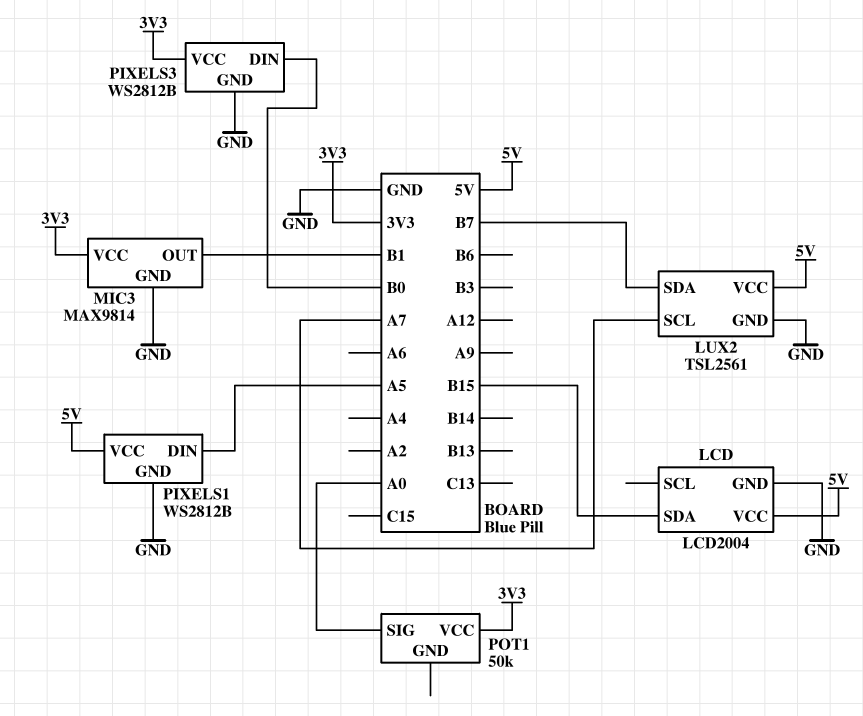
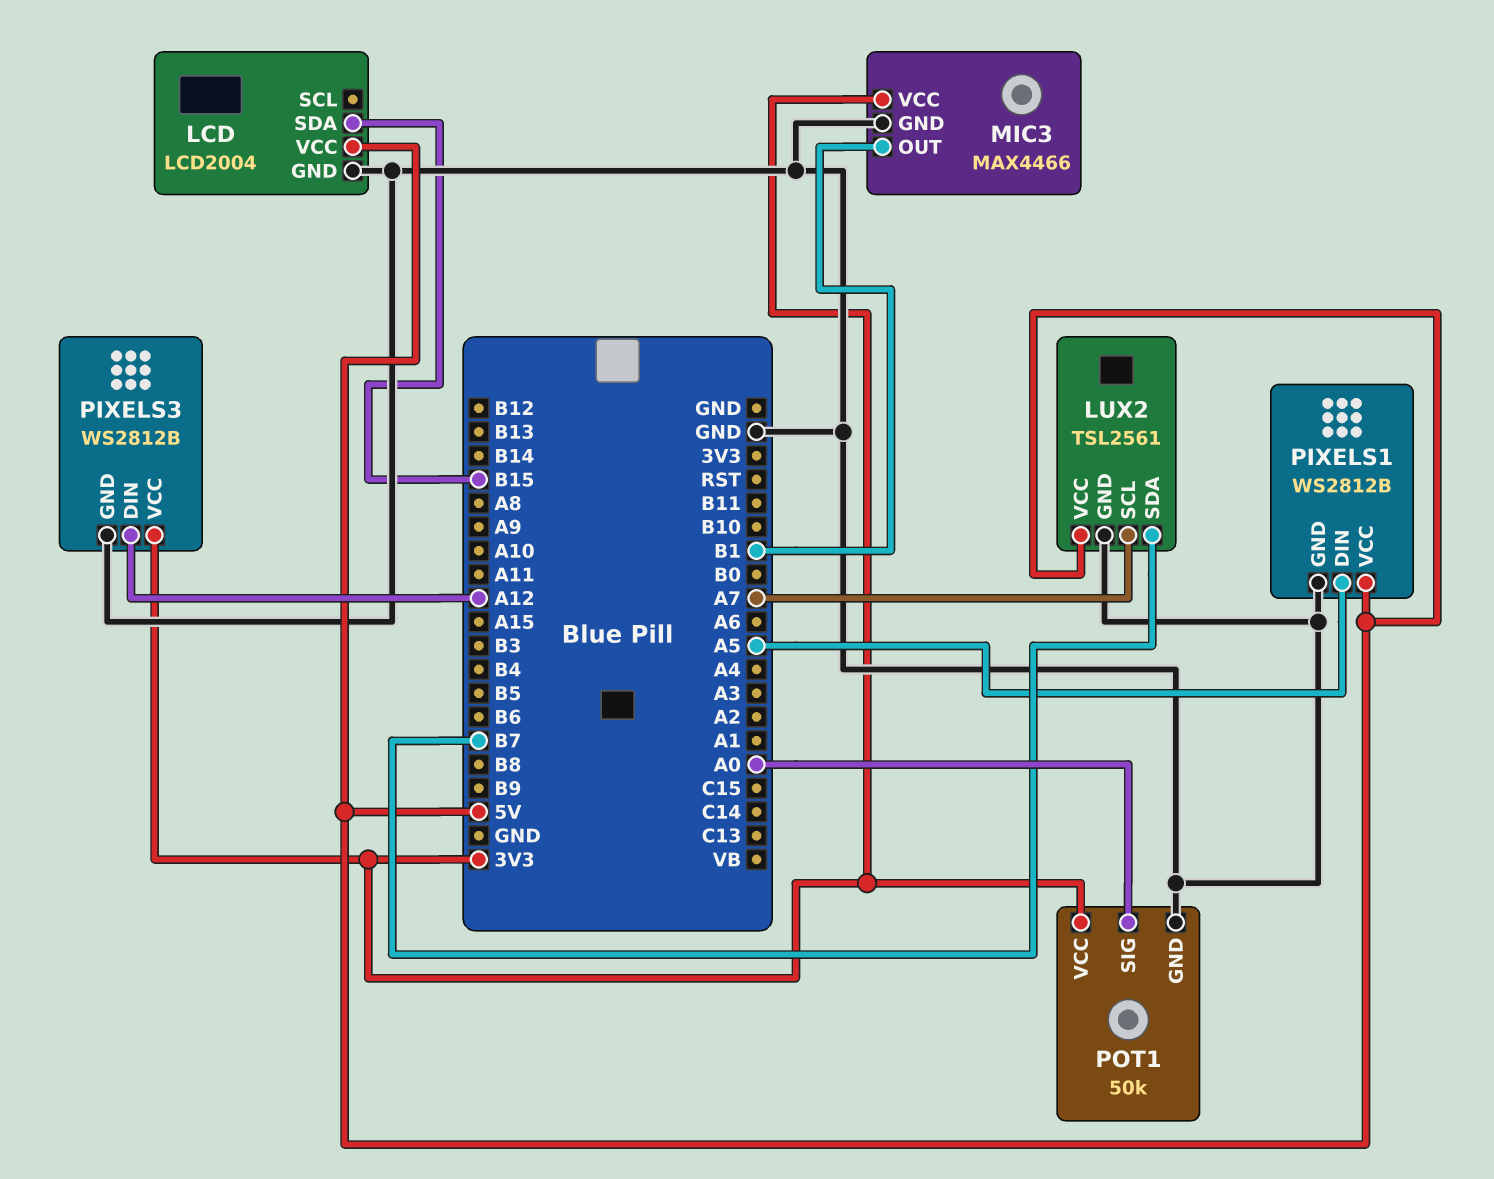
MIC3: MAX9814 -> MAX4466
PIXELS3 pin DIN: B0 -> A12
POT1 pin GND: none -> GND

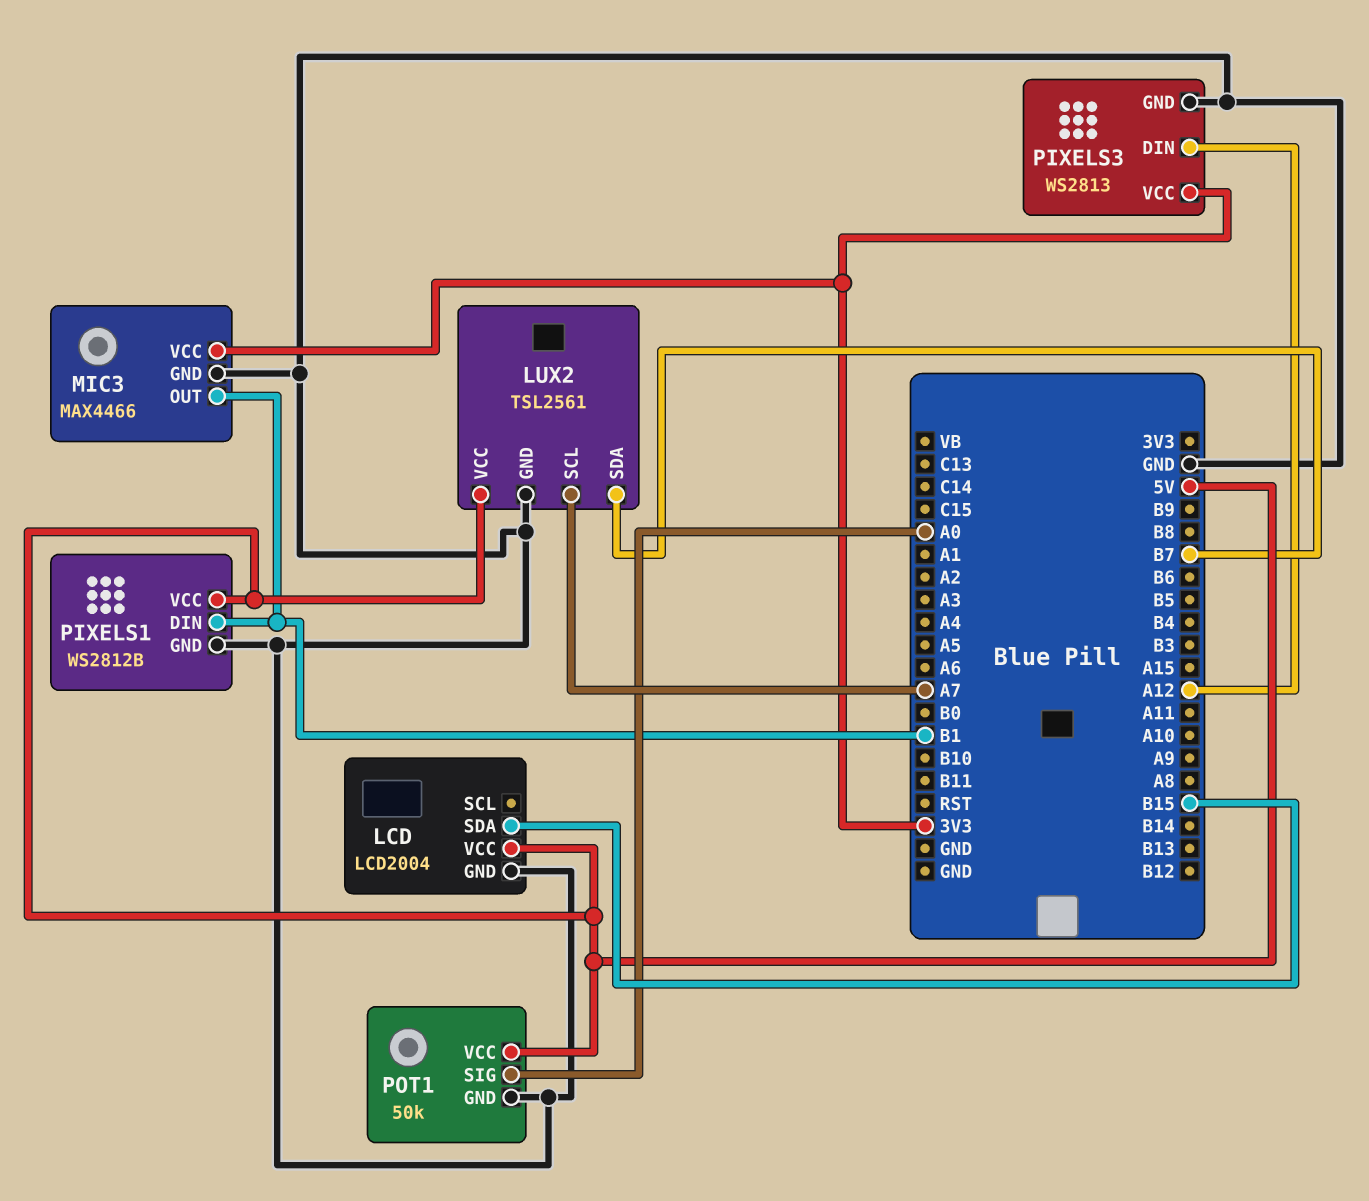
PIXELS1 pin DIN: A5 -> B1
PIXELS3: WS2812B -> WS2813
POT1 pin VCC: 3V3 -> 5V

